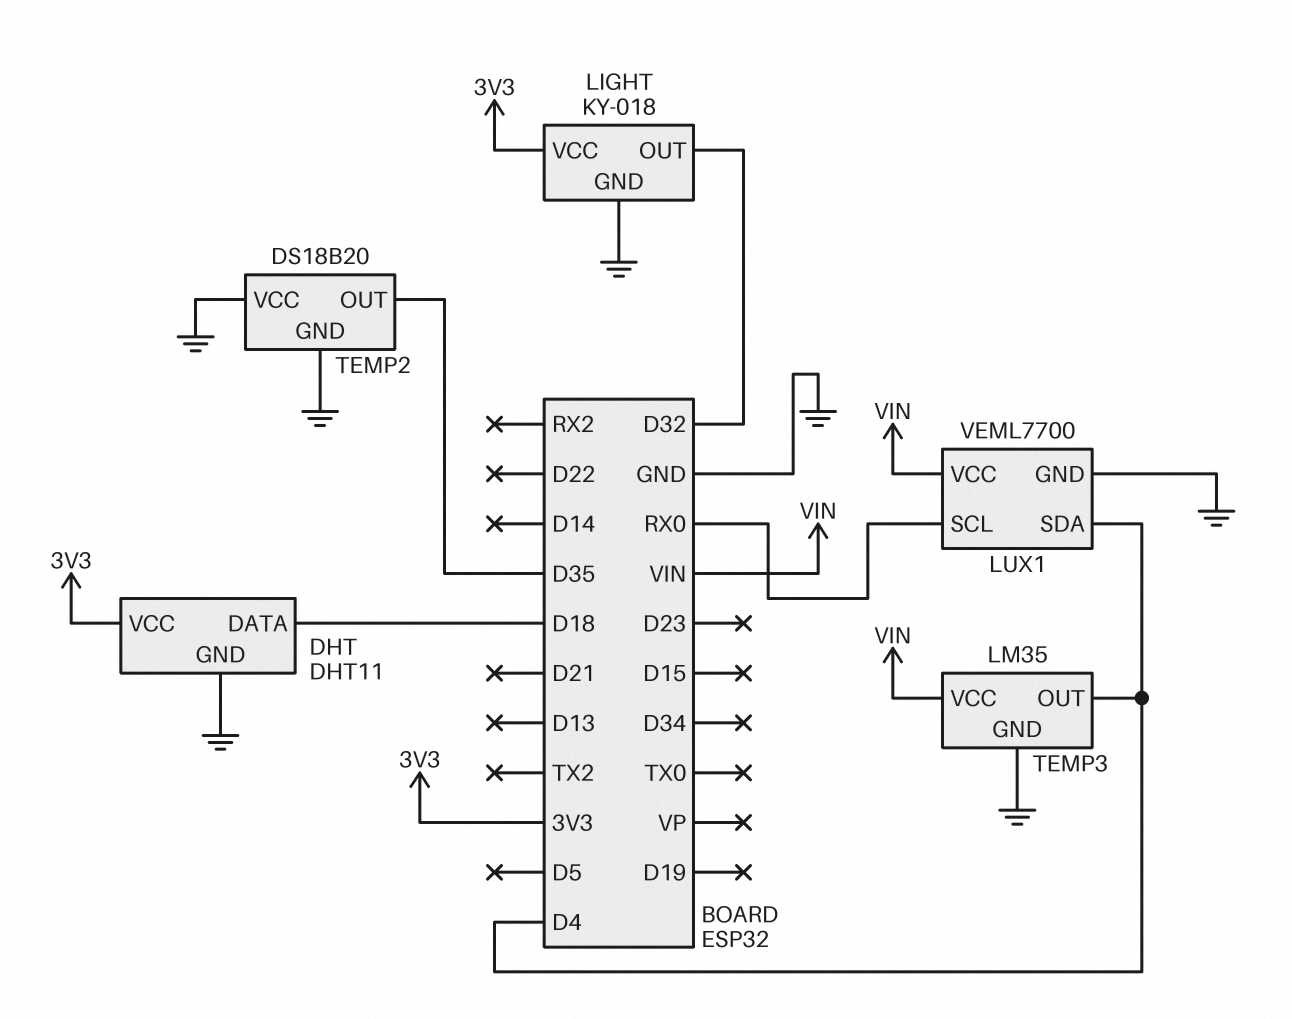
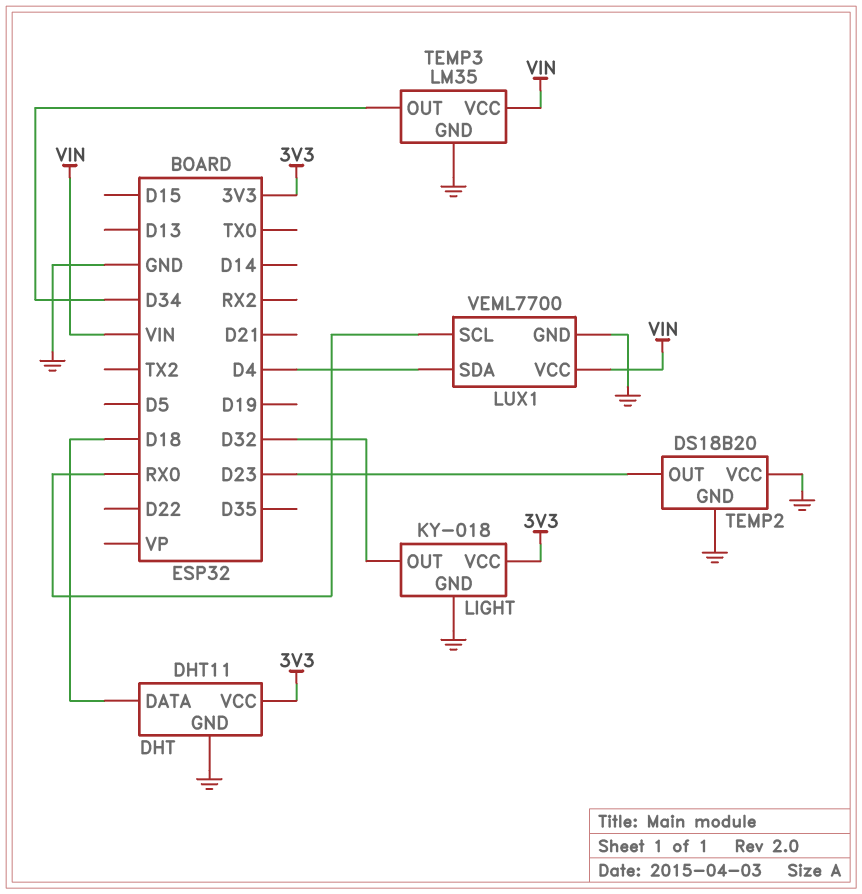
TEMP2 pin OUT: D35 -> D23
TEMP3 pin OUT: D4 -> D34

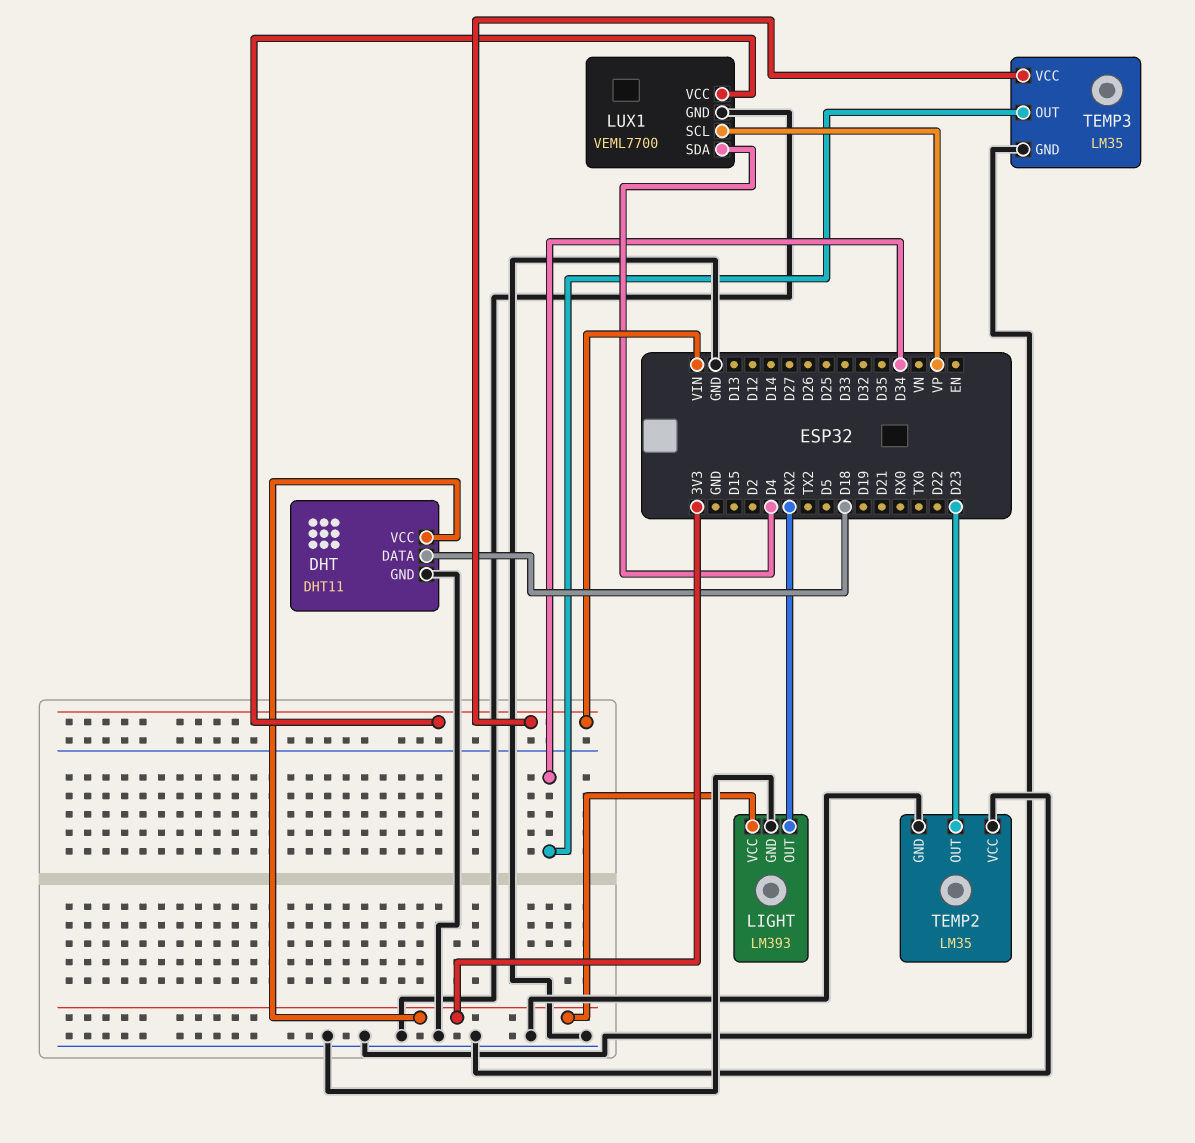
LIGHT: KY-018 -> LM393
LIGHT pin OUT: D32 -> RX2
LUX1 pin SCL: RX0 -> VP
TEMP2: DS18B20 -> LM35

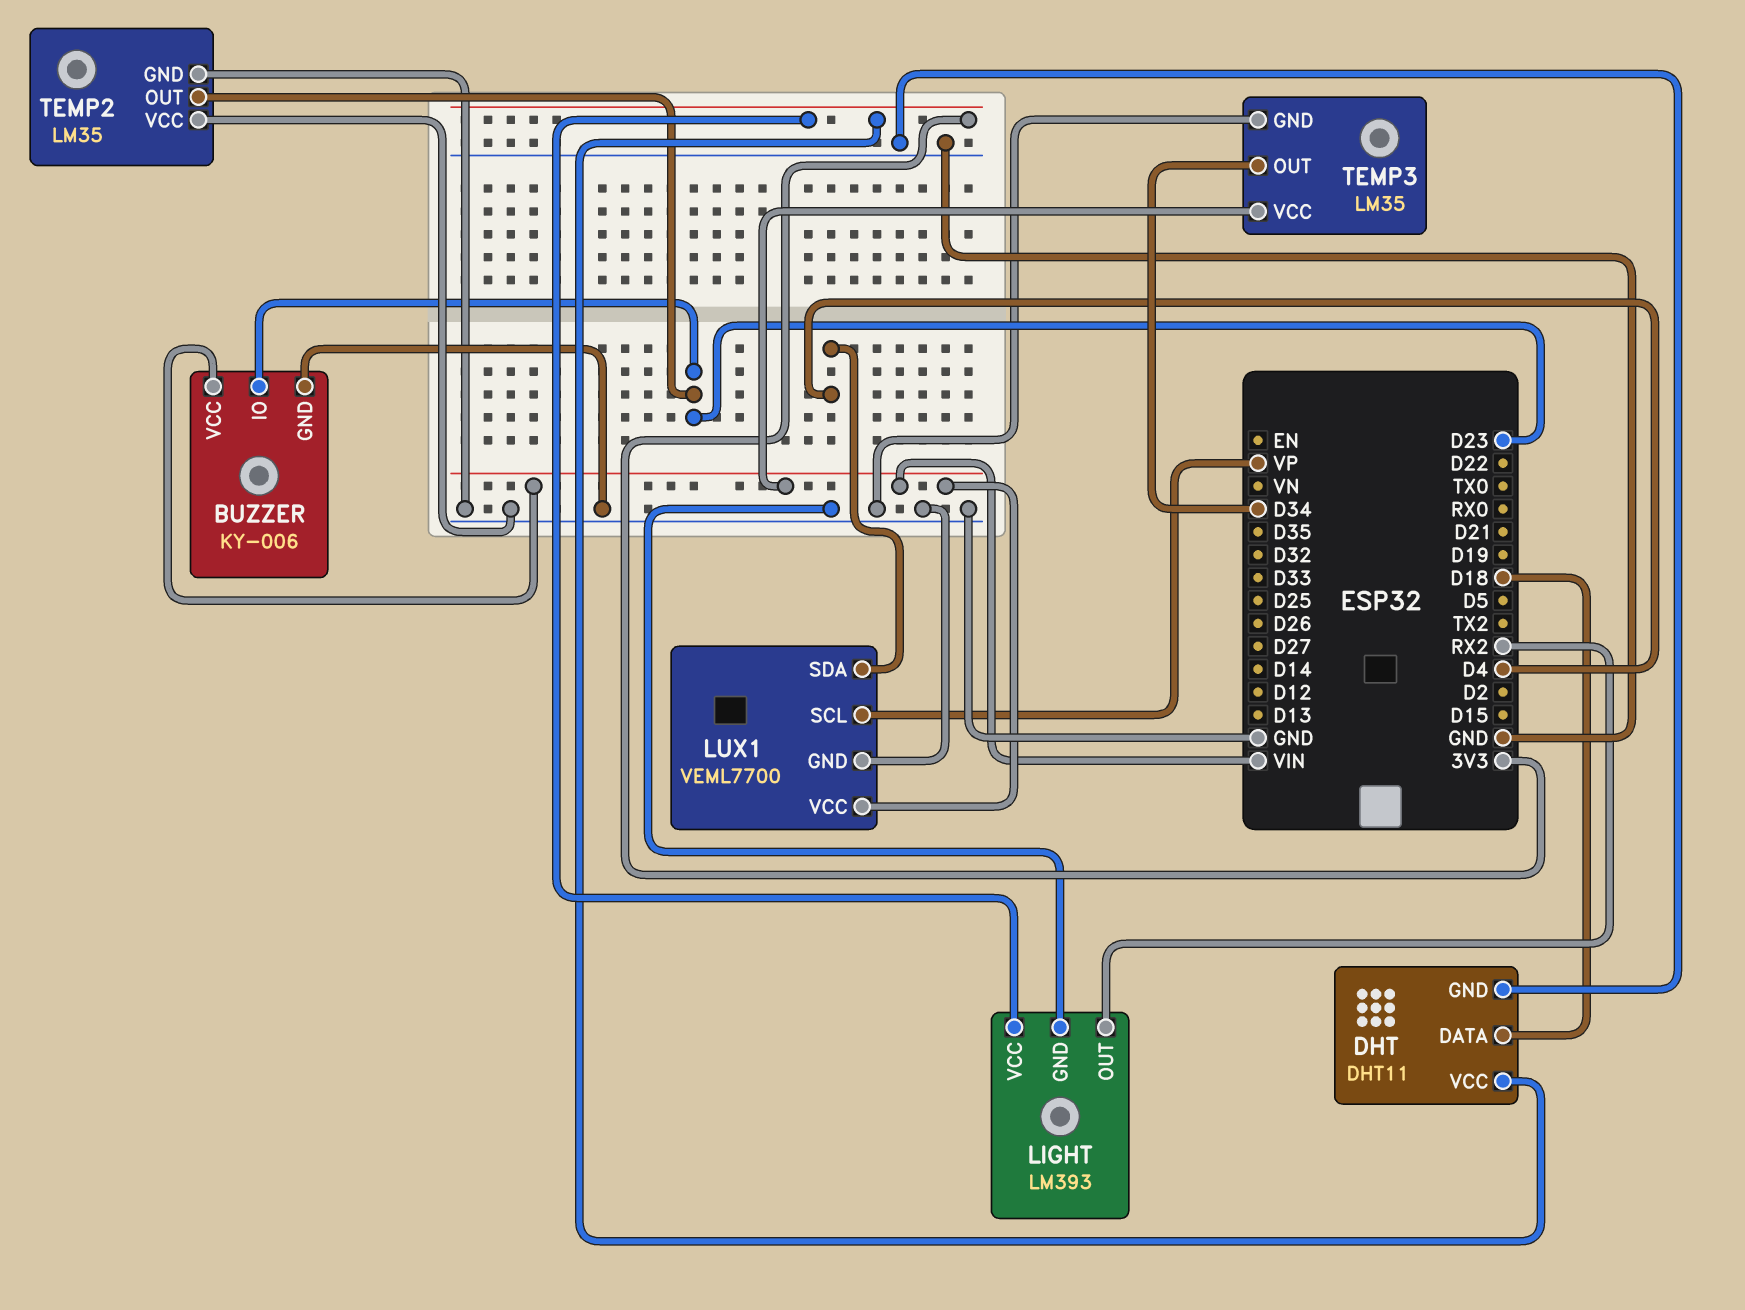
BUZZER: none -> KY-006
BUZZER pin GND: none -> GND
BUZZER pin IO: none -> D23
BUZZER pin VCC: none -> VIN

